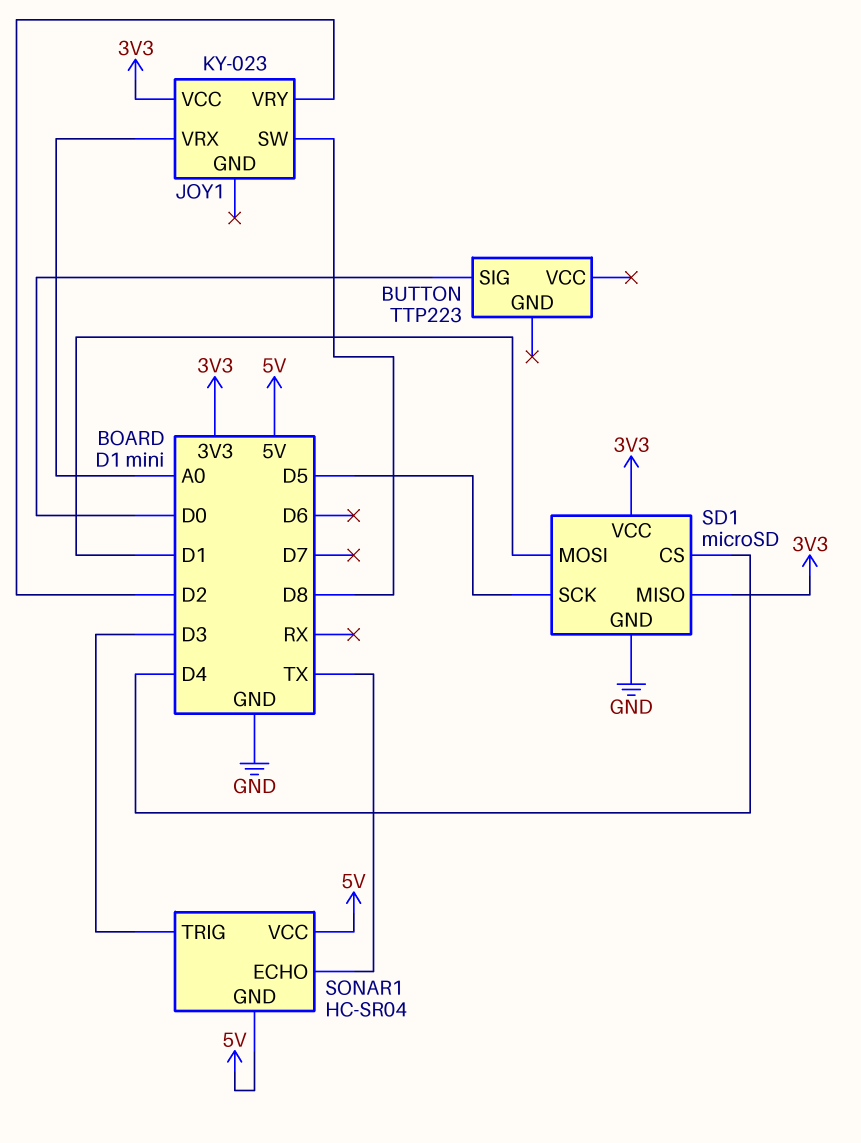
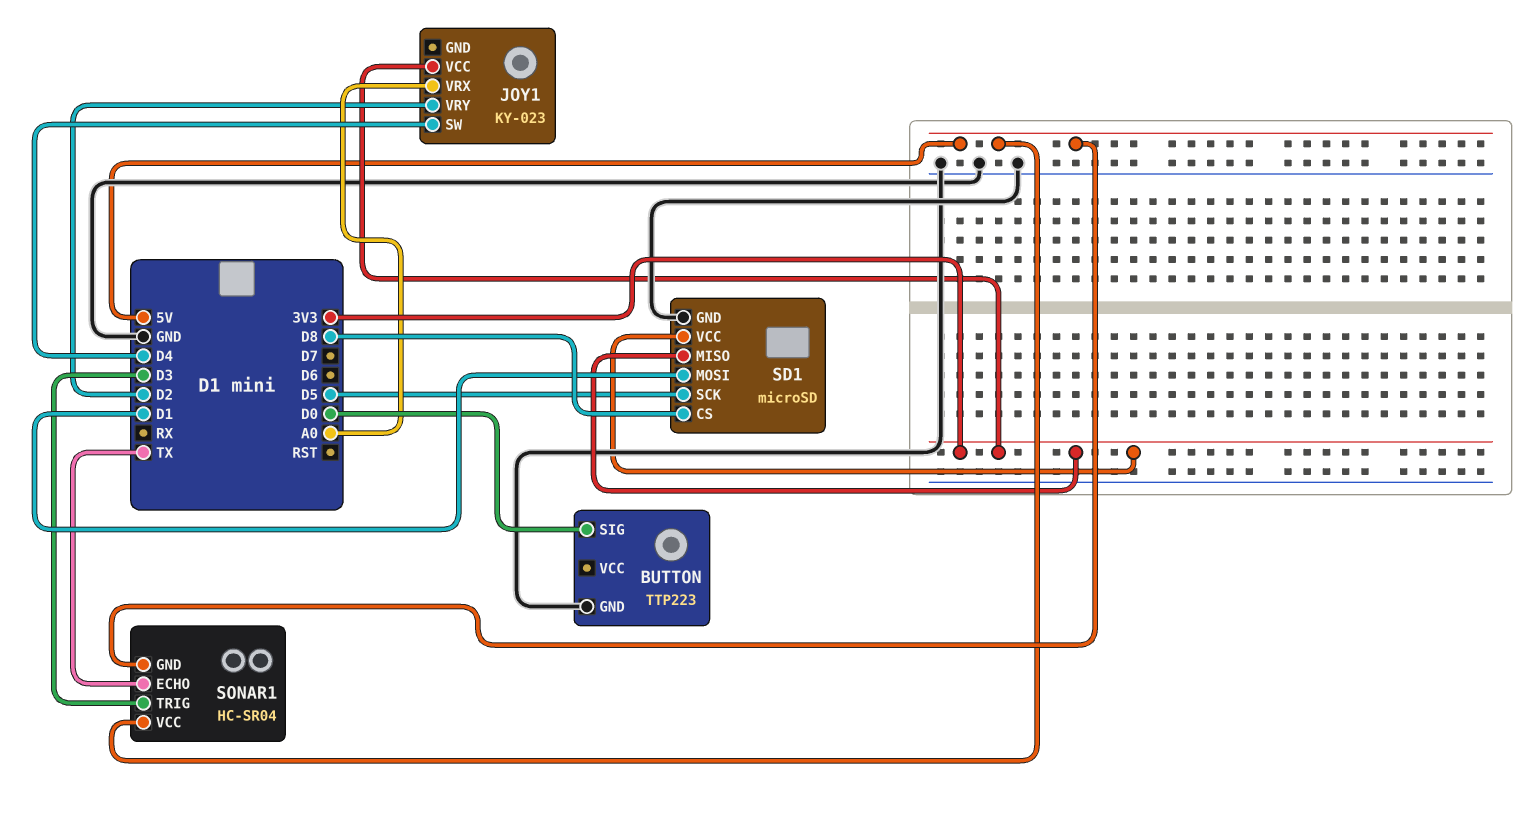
BUTTON pin GND: none -> GND
JOY1 pin SW: D8 -> D4
SD1 pin CS: D4 -> D8

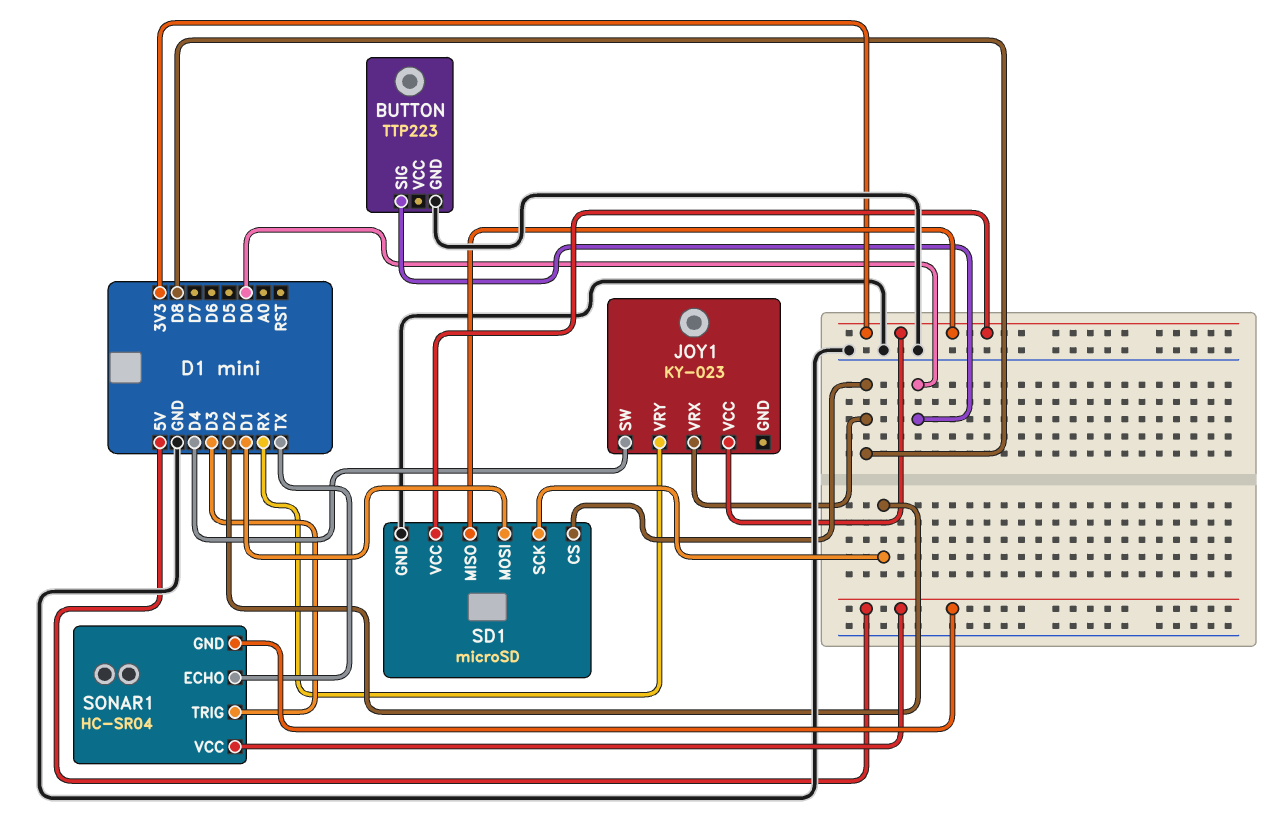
JOY1 pin VRX: A0 -> D8
JOY1 pin VRY: D2 -> RX
SD1 pin SCK: D5 -> D2

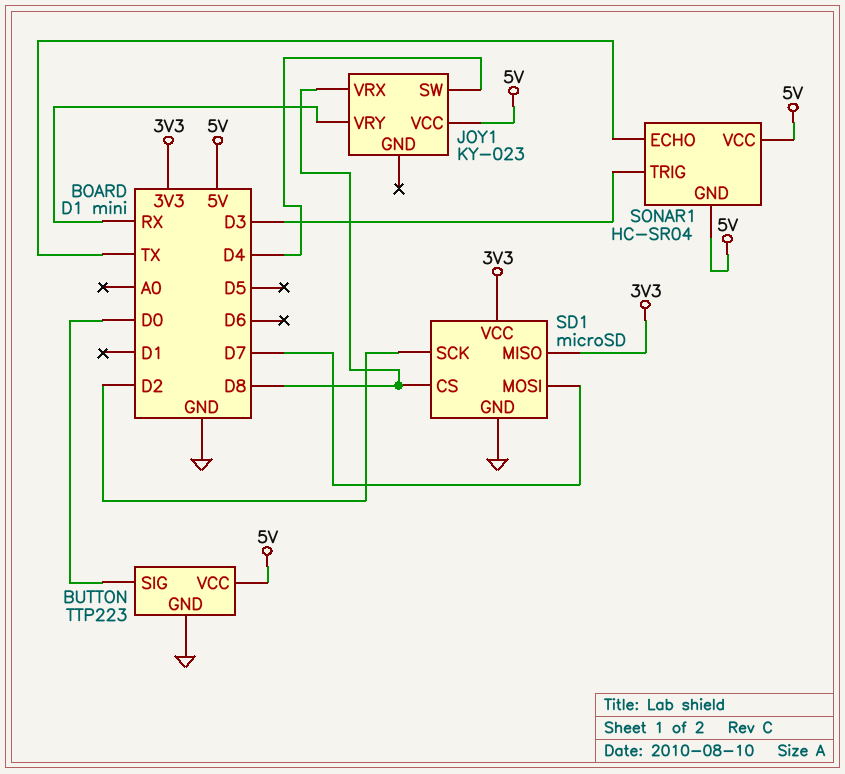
BUTTON pin VCC: none -> 5V
JOY1 pin VCC: 3V3 -> 5V
SD1 pin MOSI: D1 -> D7

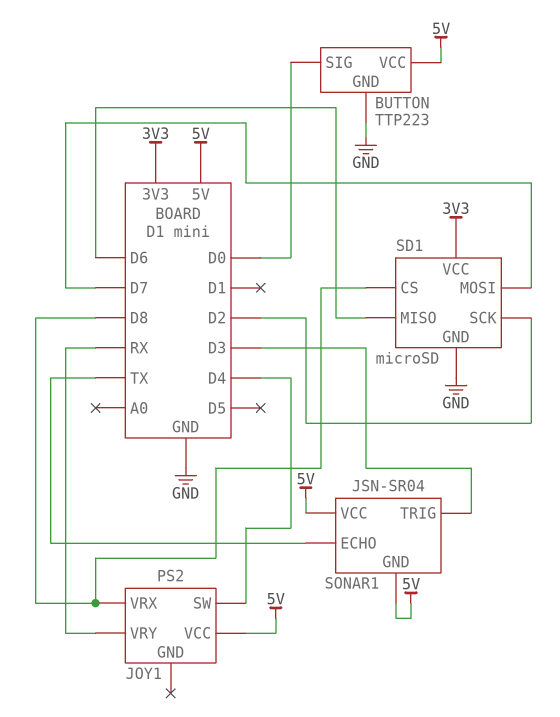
JOY1: KY-023 -> PS2
SD1 pin MISO: 3V3 -> D6
SONAR1: HC-SR04 -> JSN-SR04

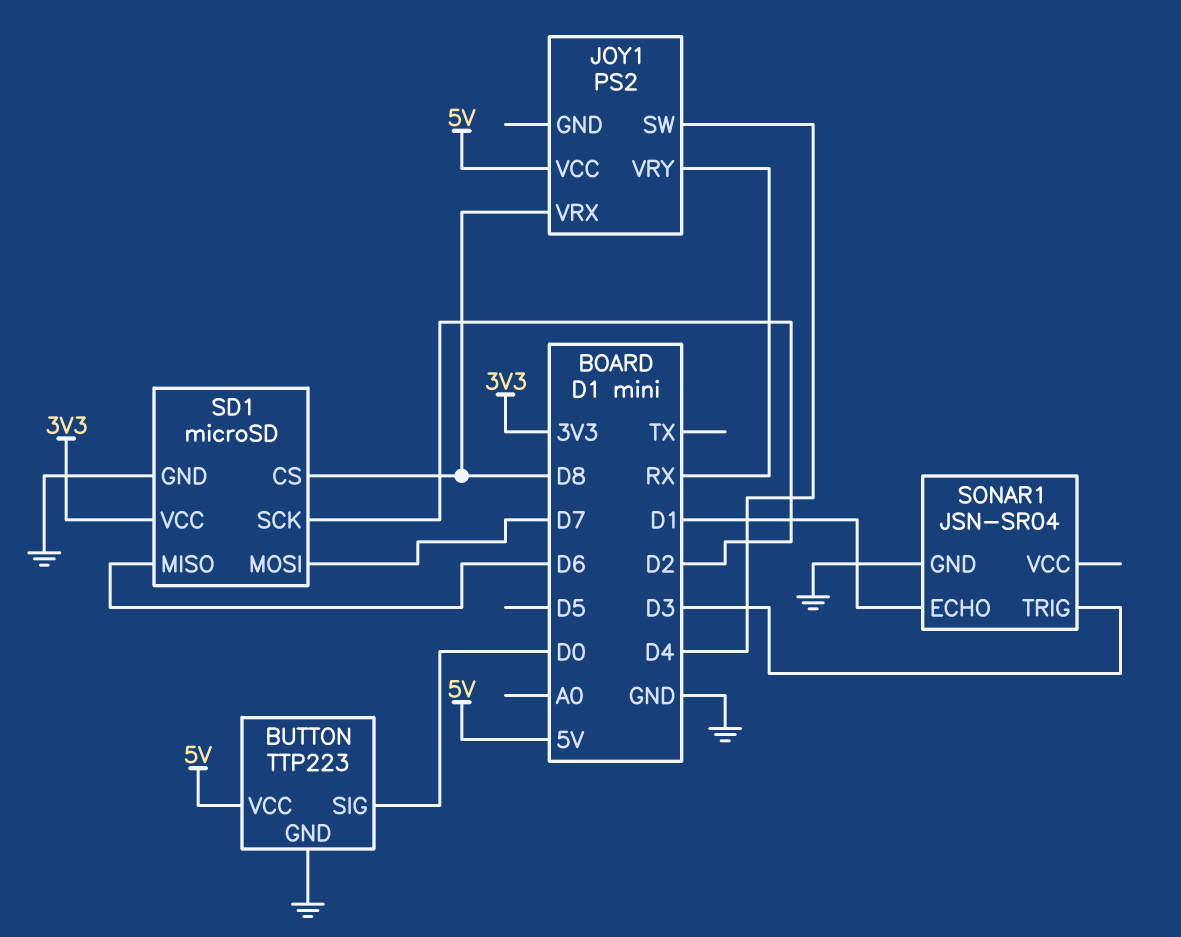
SONAR1 pin ECHO: TX -> D1
SONAR1 pin GND: 5V -> GND
SONAR1 pin VCC: 5V -> none

